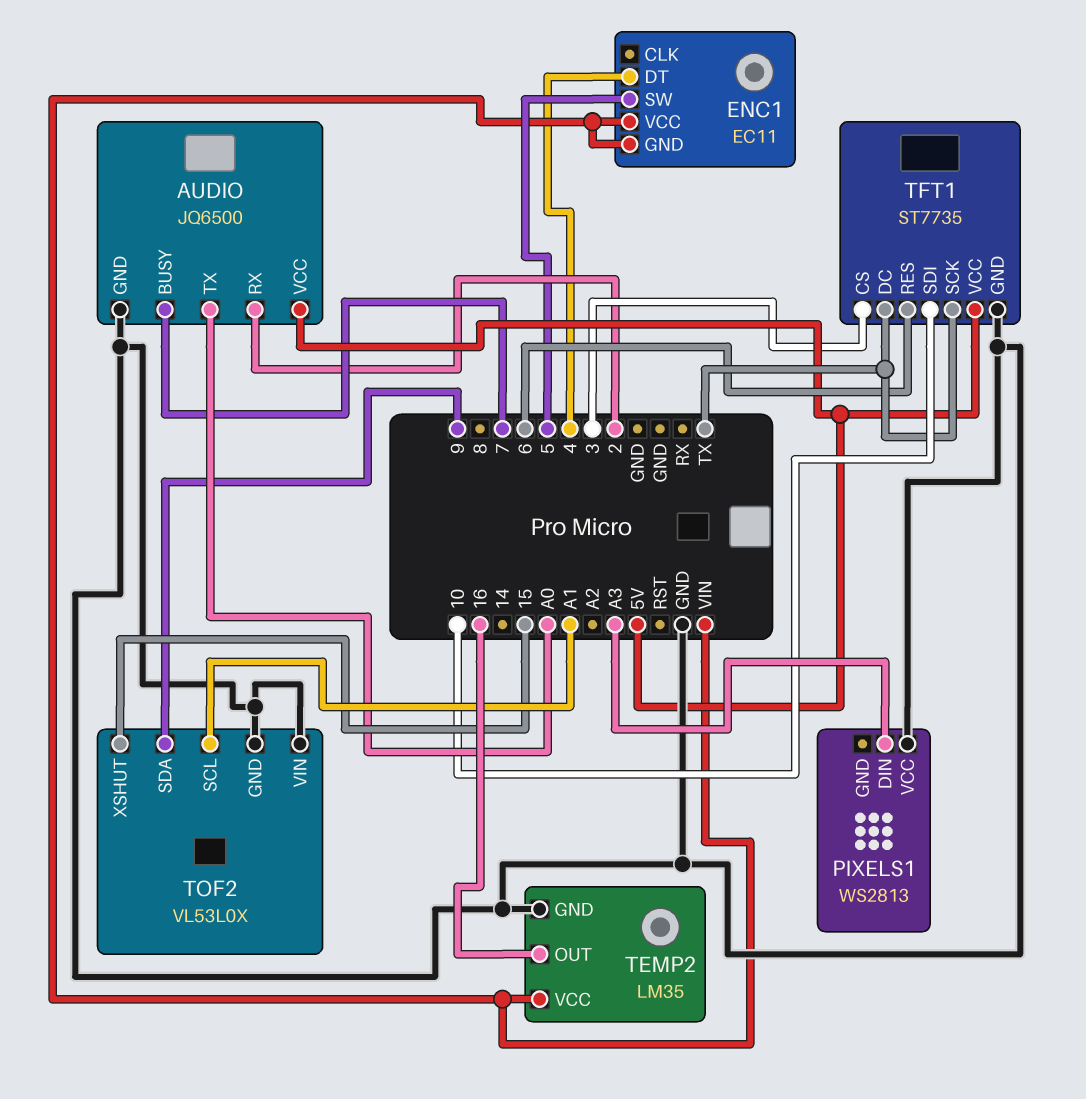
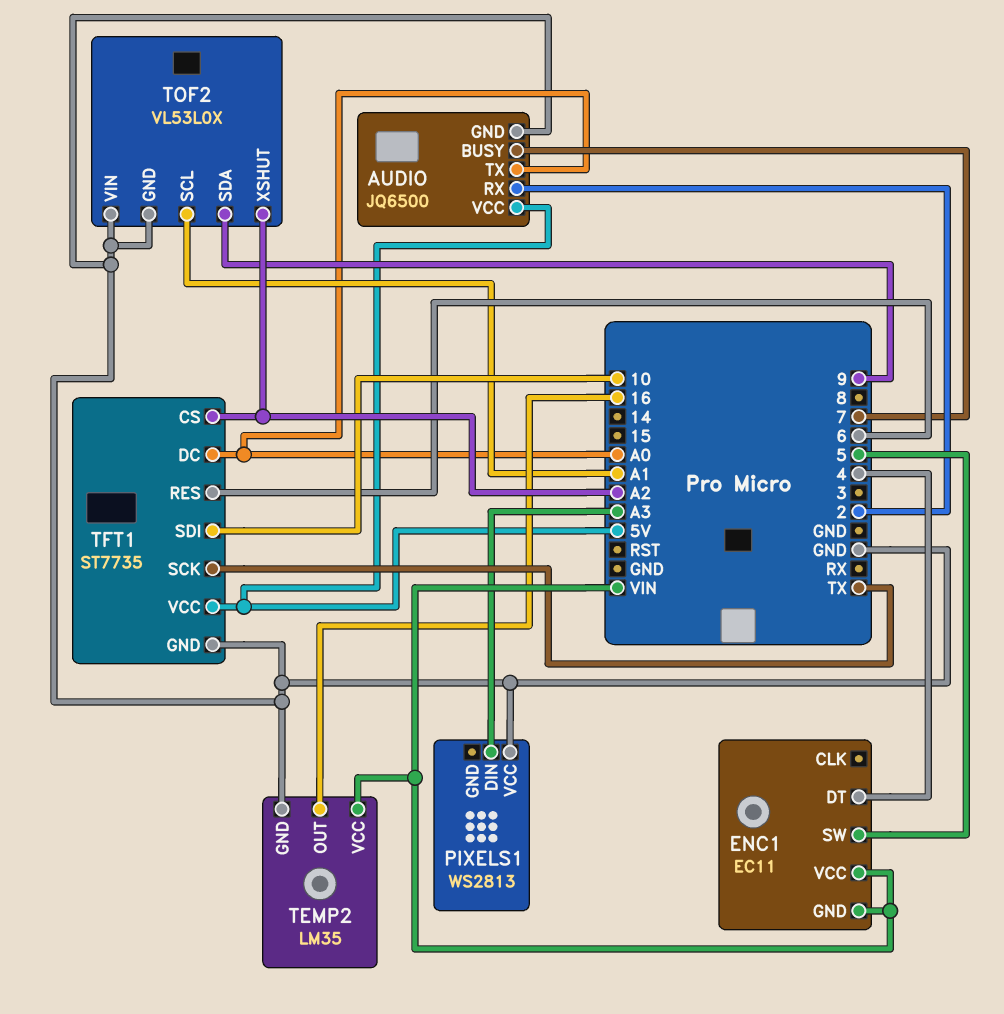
TFT1 pin CS: 3 -> A2
TFT1 pin DC: TX -> A0
TOF2 pin XSHUT: 15 -> A2

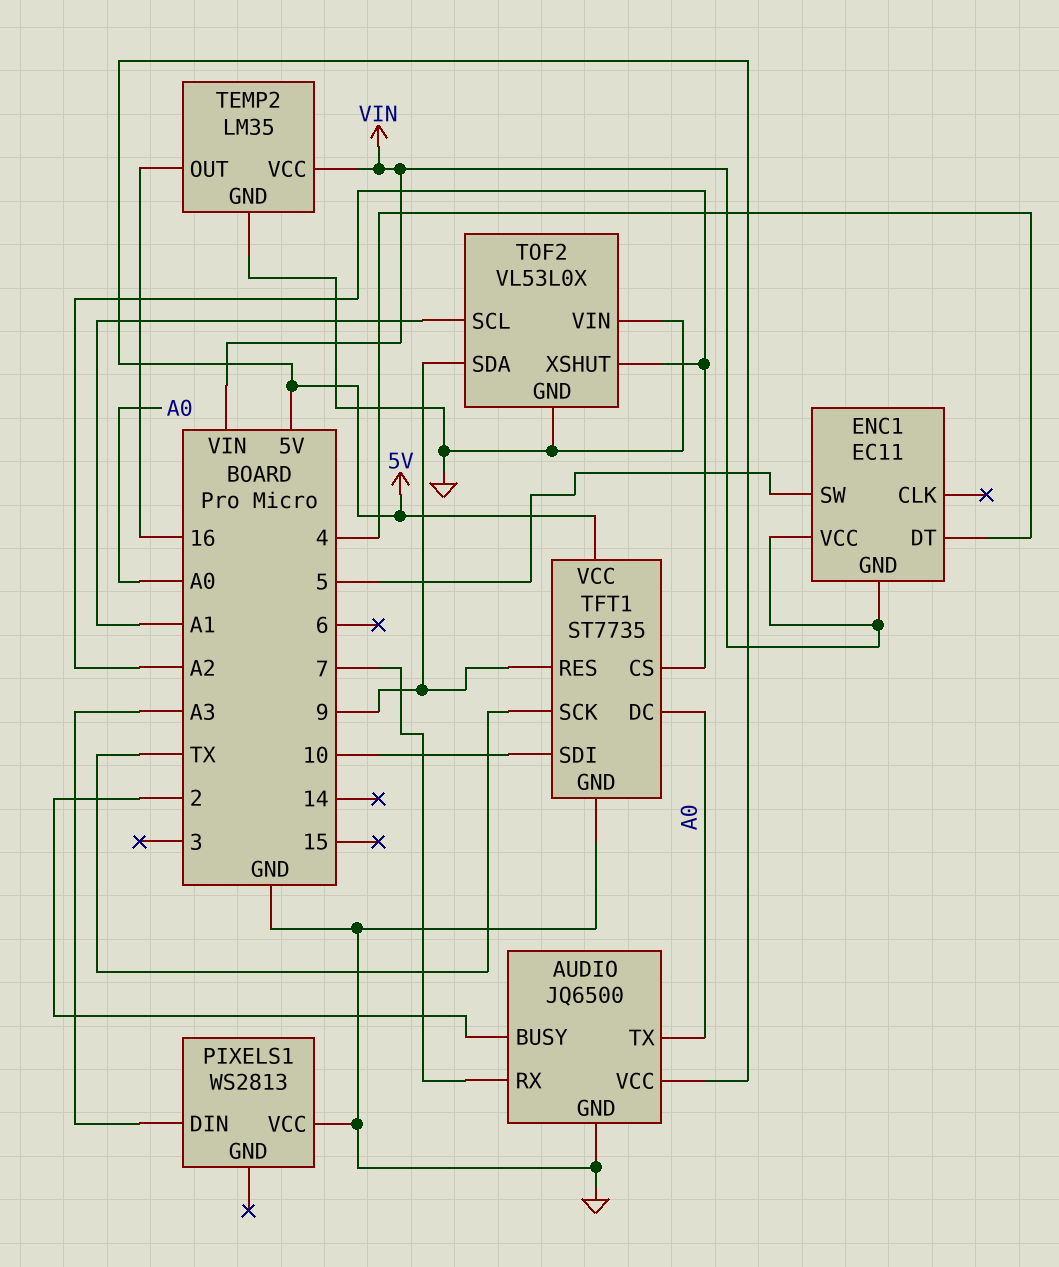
AUDIO pin BUSY: 7 -> 2
AUDIO pin RX: 2 -> 7
TFT1 pin RES: 6 -> 9

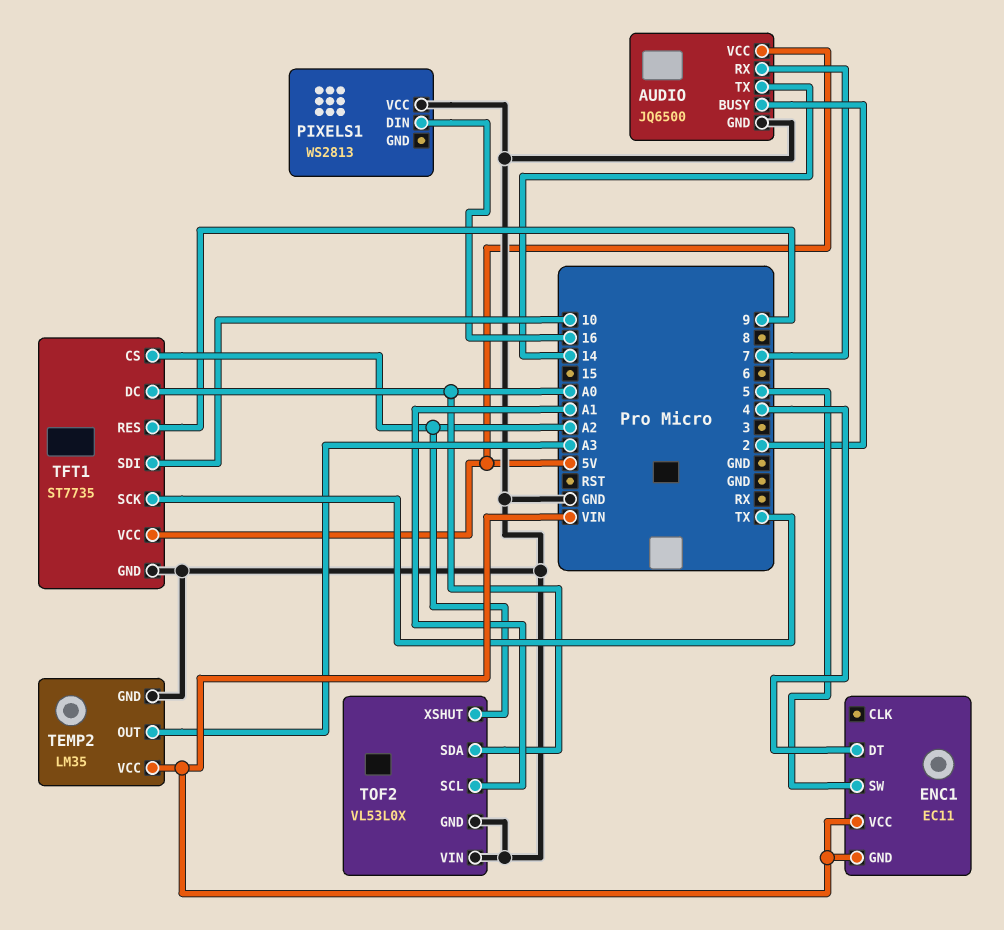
AUDIO pin TX: A0 -> 14
PIXELS1 pin DIN: A3 -> 16
TEMP2 pin OUT: 16 -> A3
TOF2 pin SDA: 9 -> A0

